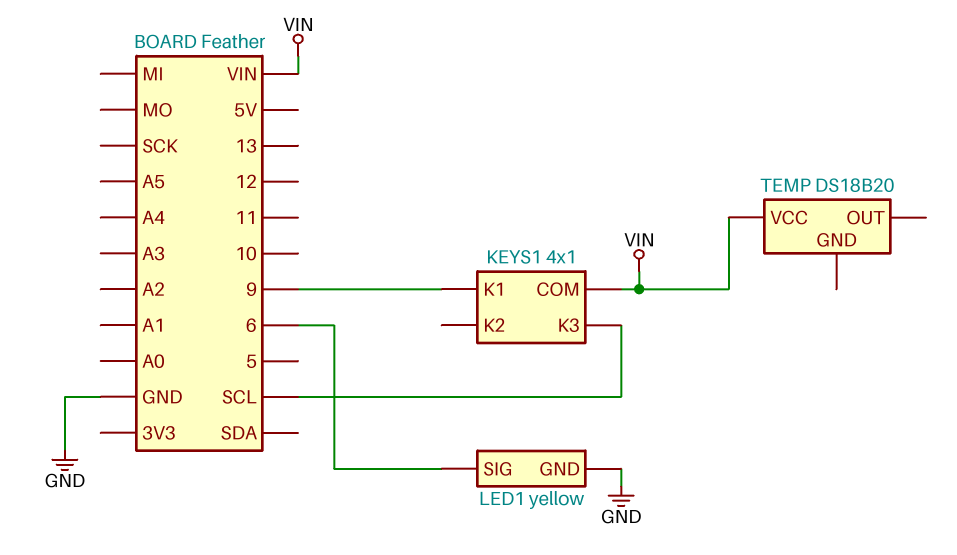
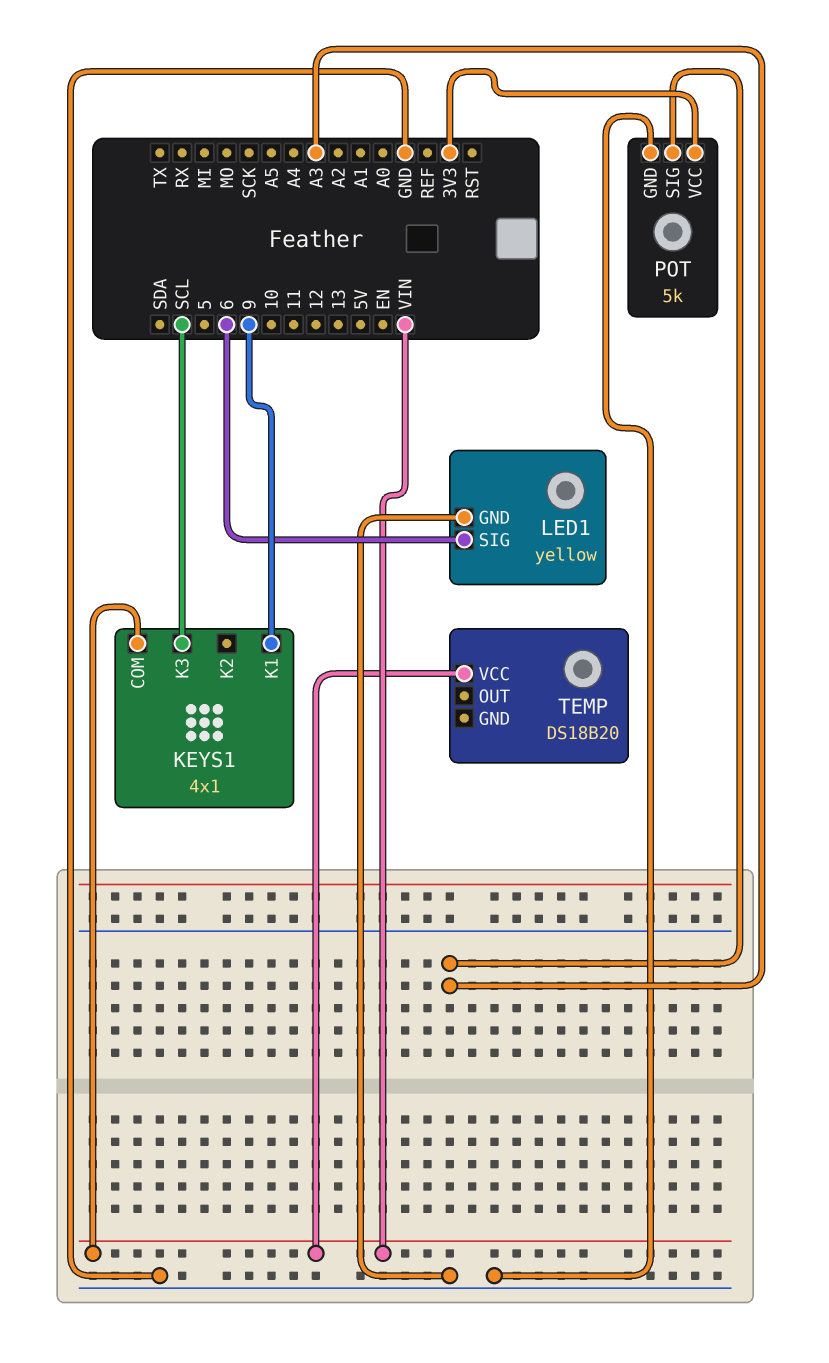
POT: none -> 5k
POT pin GND: none -> GND
POT pin SIG: none -> A3
POT pin VCC: none -> 3V3

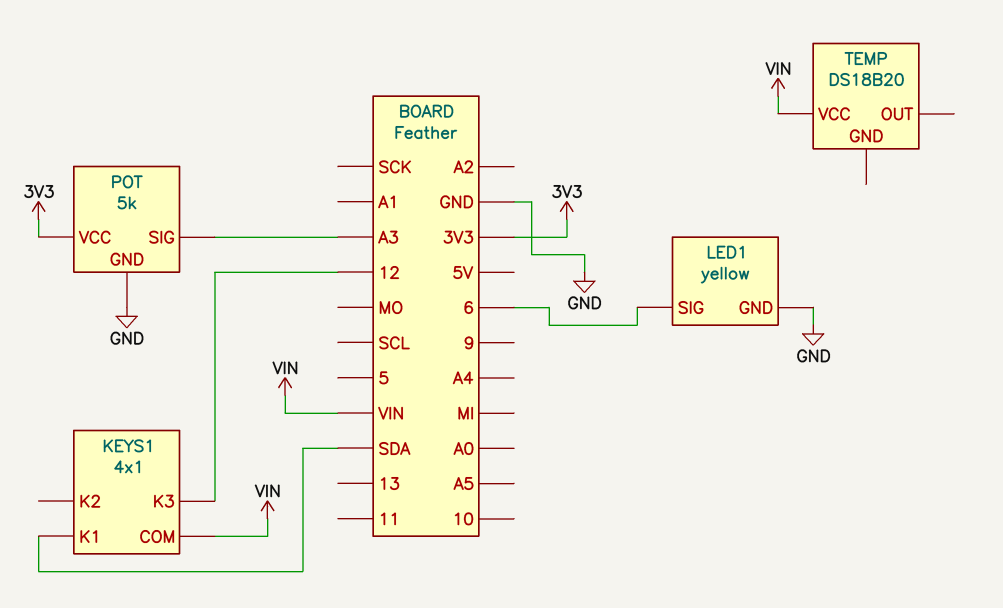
KEYS1 pin K1: 9 -> SDA
KEYS1 pin K3: SCL -> 12

